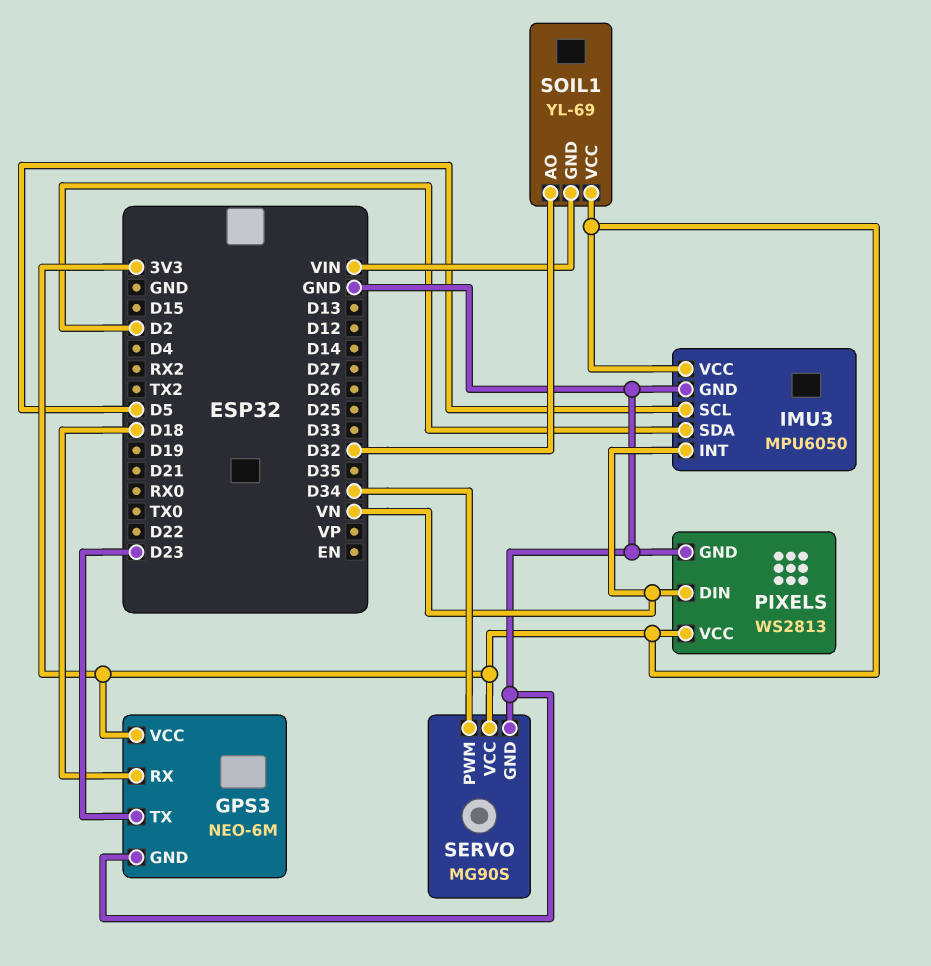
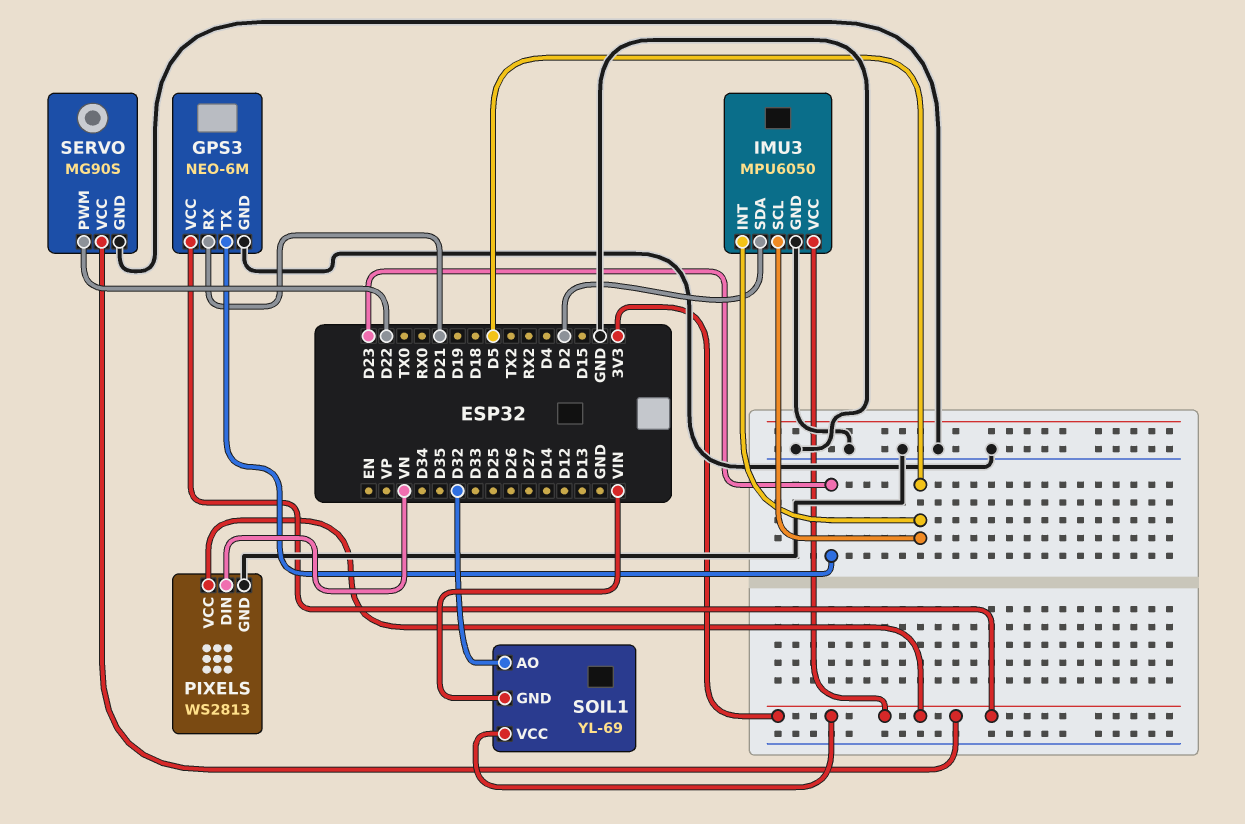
GPS3 pin RX: D18 -> D21
IMU3 pin INT: VN -> D5
SERVO pin PWM: D34 -> D22

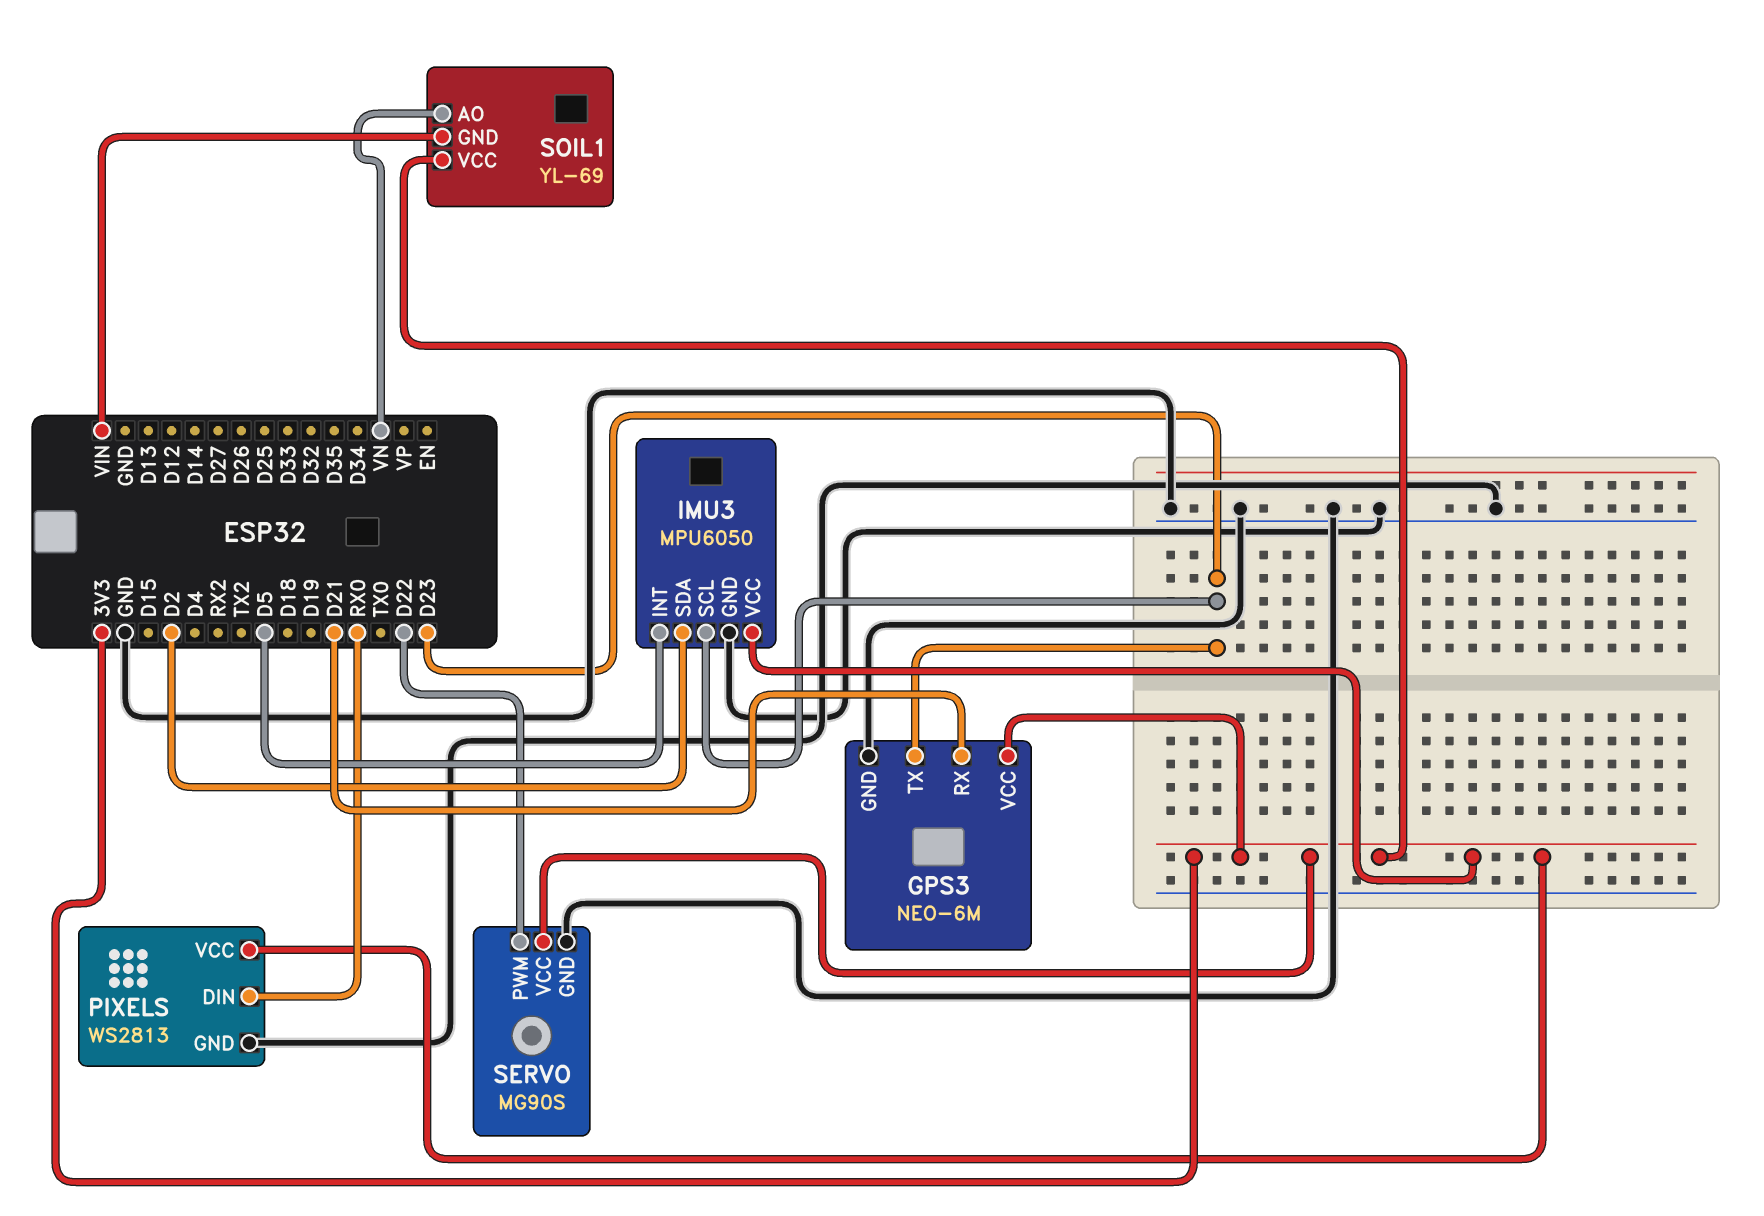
IMU3 pin SCL: D5 -> D23
PIXELS pin DIN: VN -> RX0
SOIL1 pin AO: D32 -> VN

